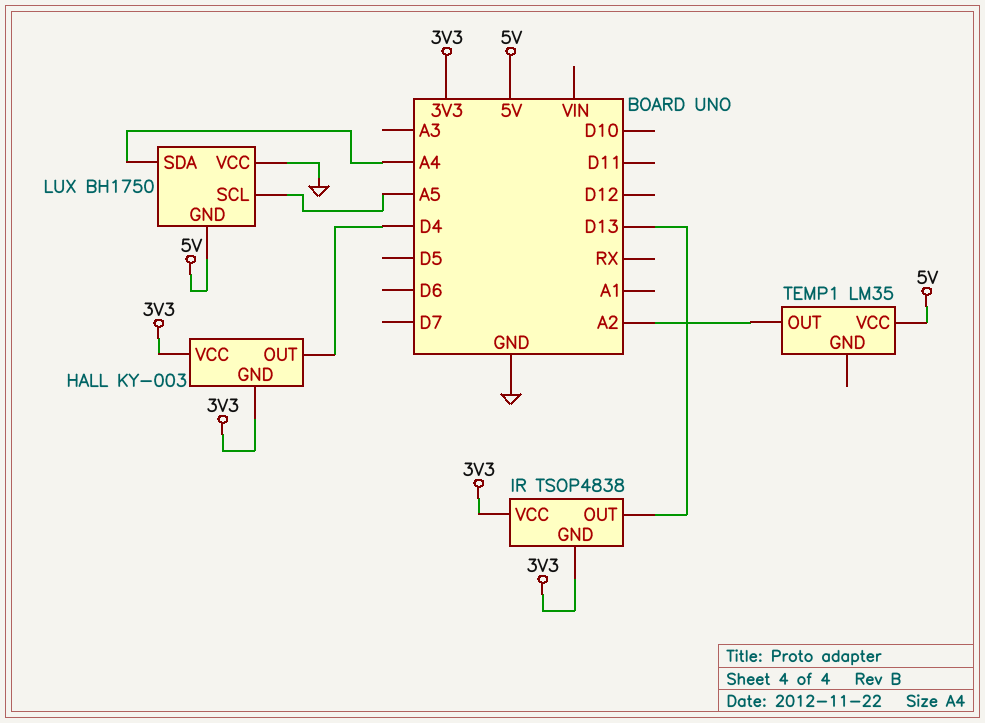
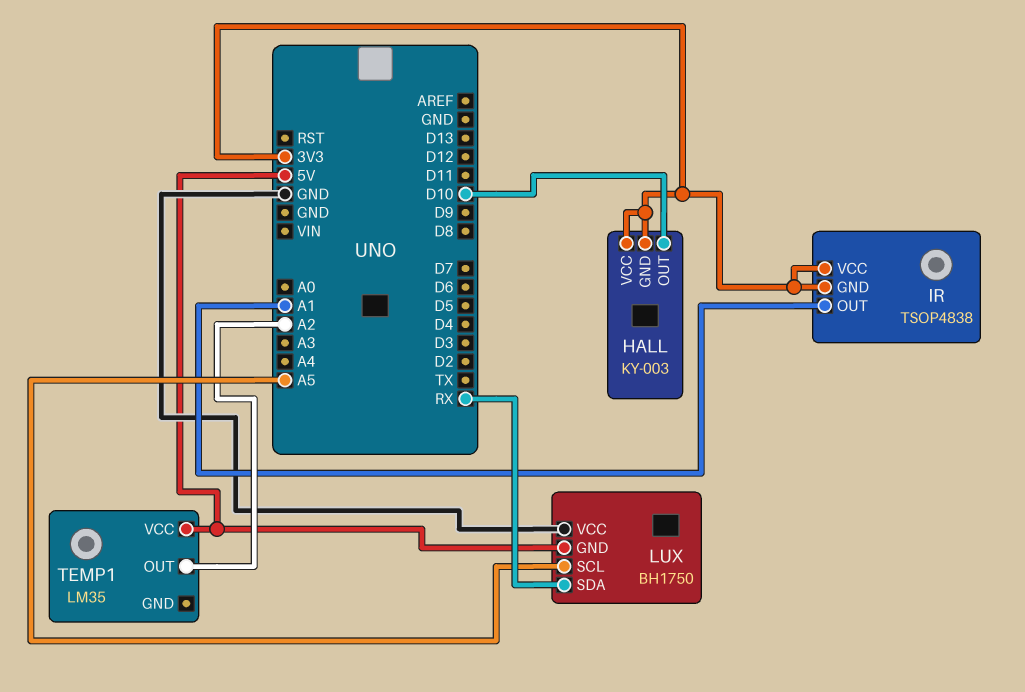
HALL pin OUT: D4 -> D10
IR pin OUT: D13 -> A1
LUX pin SDA: A4 -> RX

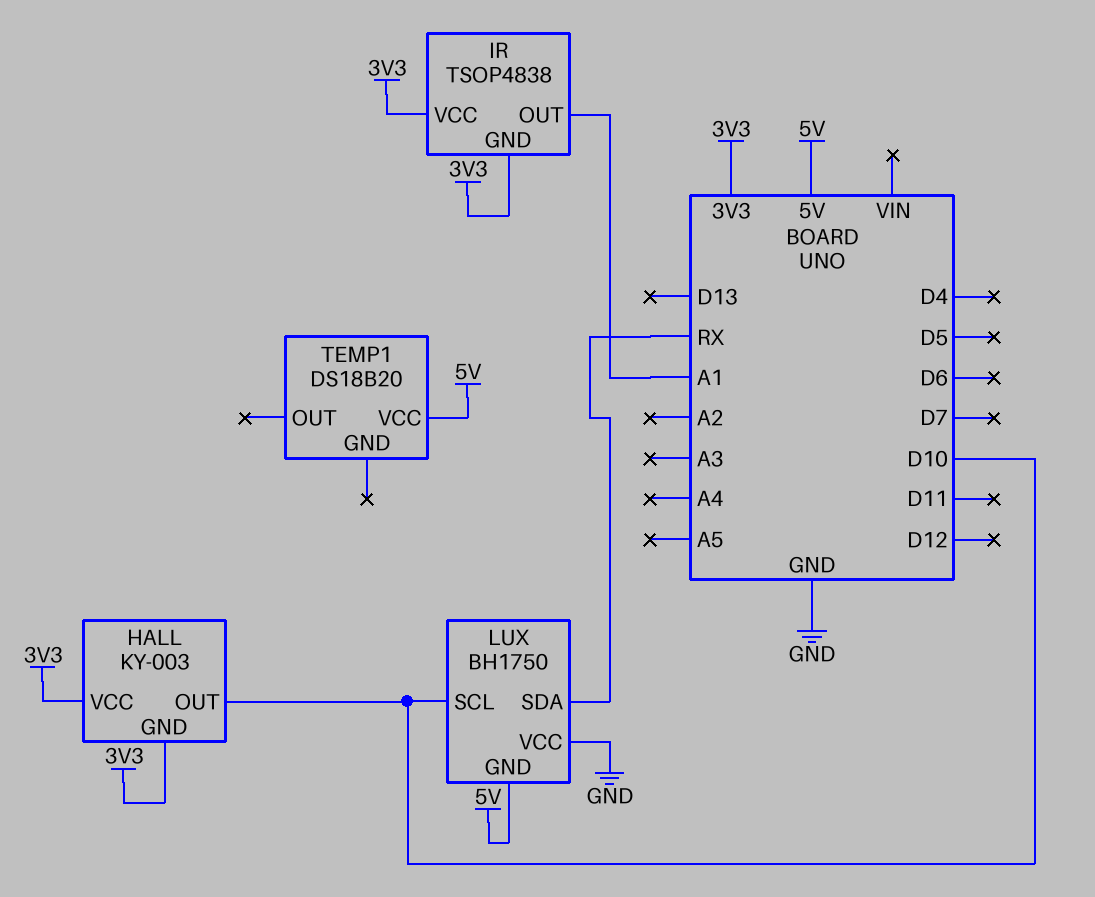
LUX pin SCL: A5 -> D10
TEMP1: LM35 -> DS18B20
TEMP1 pin OUT: A2 -> none

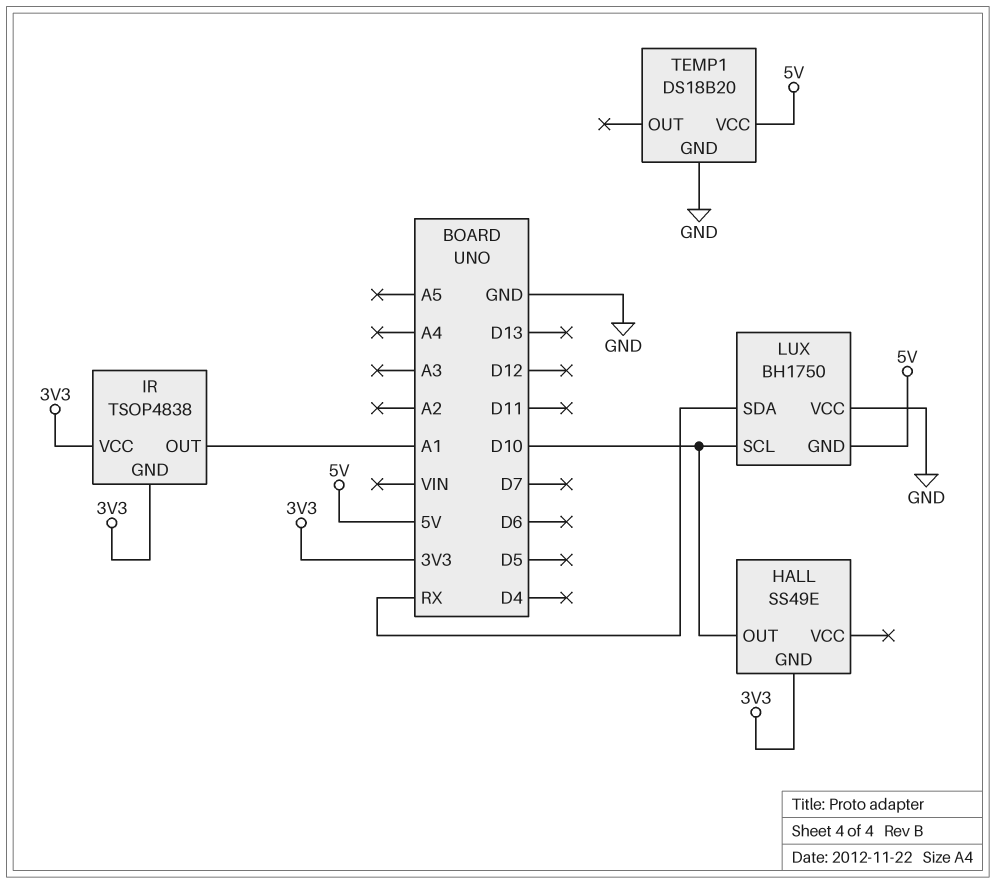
HALL: KY-003 -> SS49E
HALL pin VCC: 3V3 -> none
TEMP1 pin GND: none -> GND

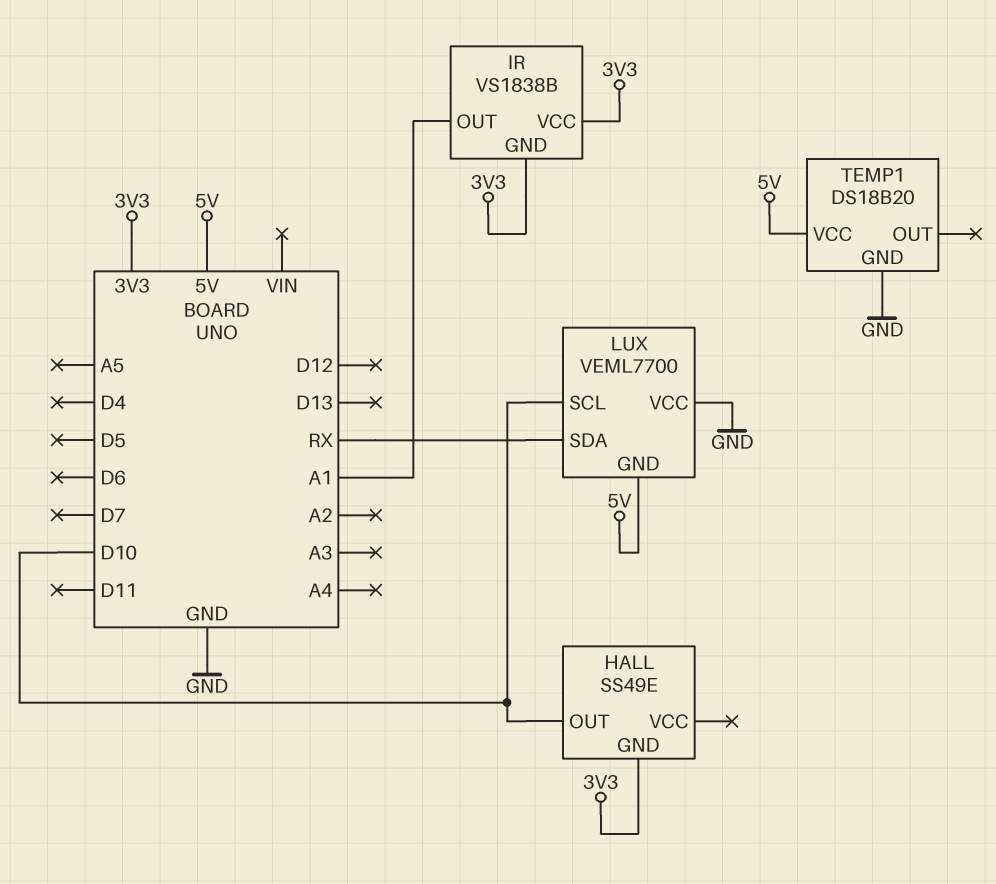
IR: TSOP4838 -> VS1838B
LUX: BH1750 -> VEML7700

